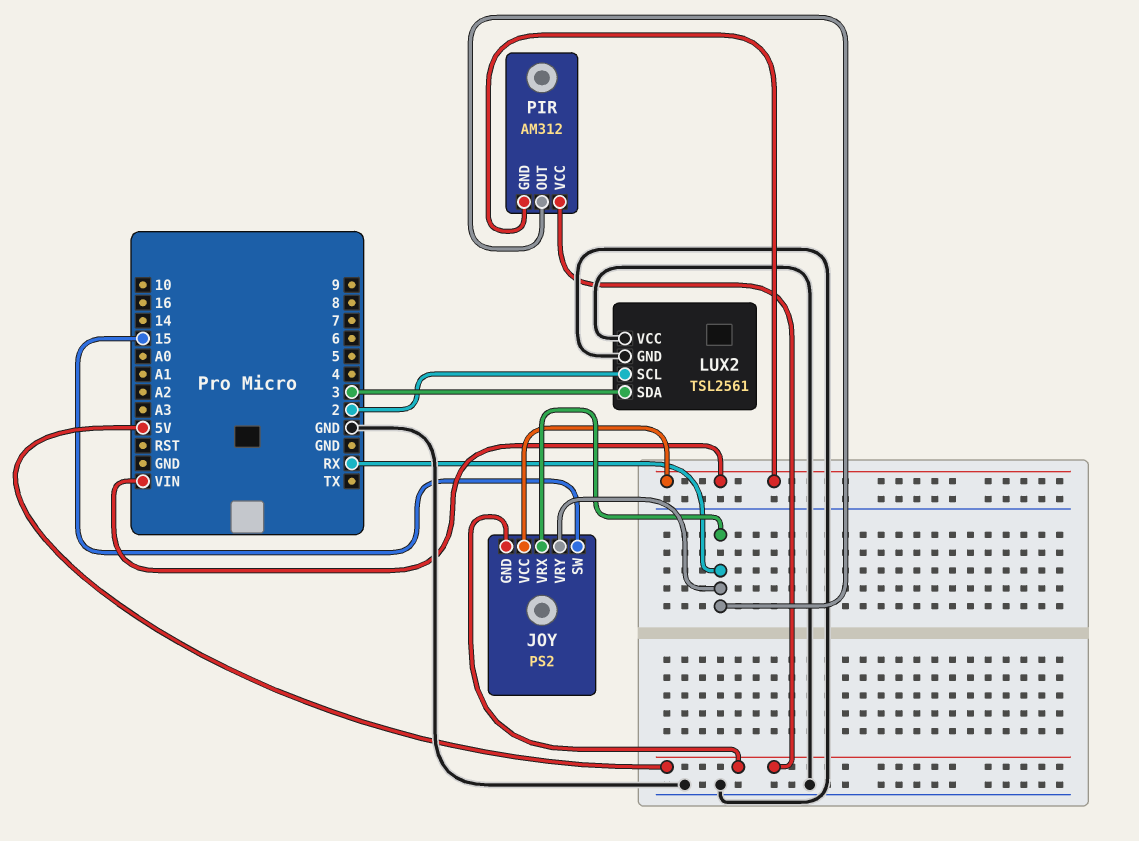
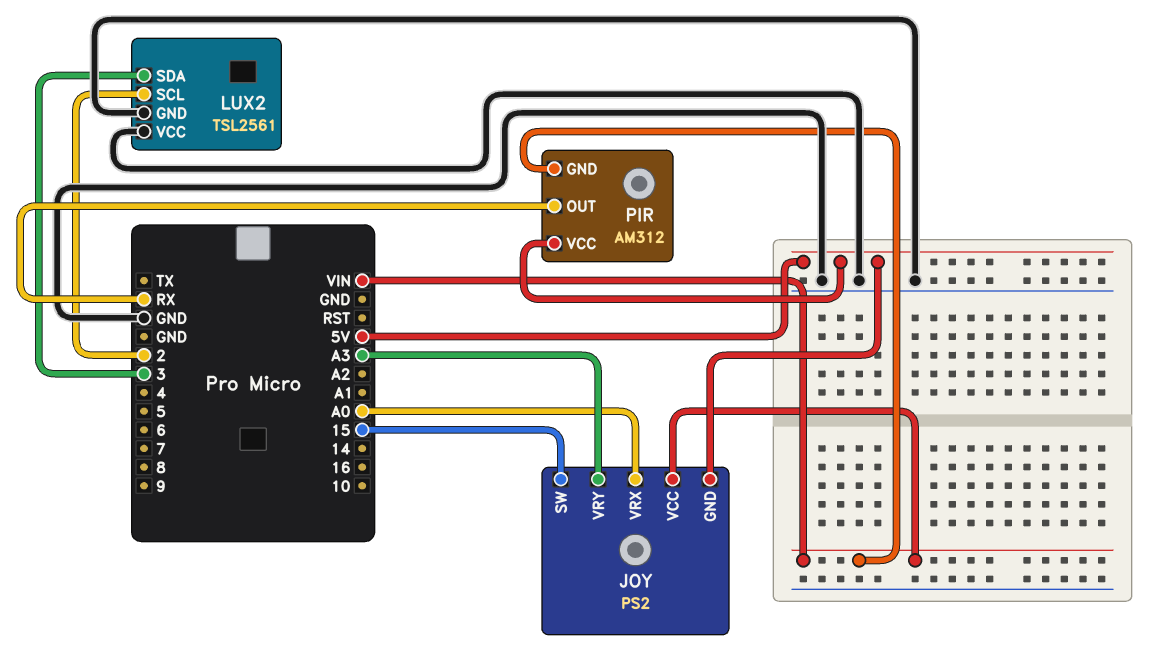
JOY pin VRX: RX -> A0
JOY pin VRY: RX -> A3

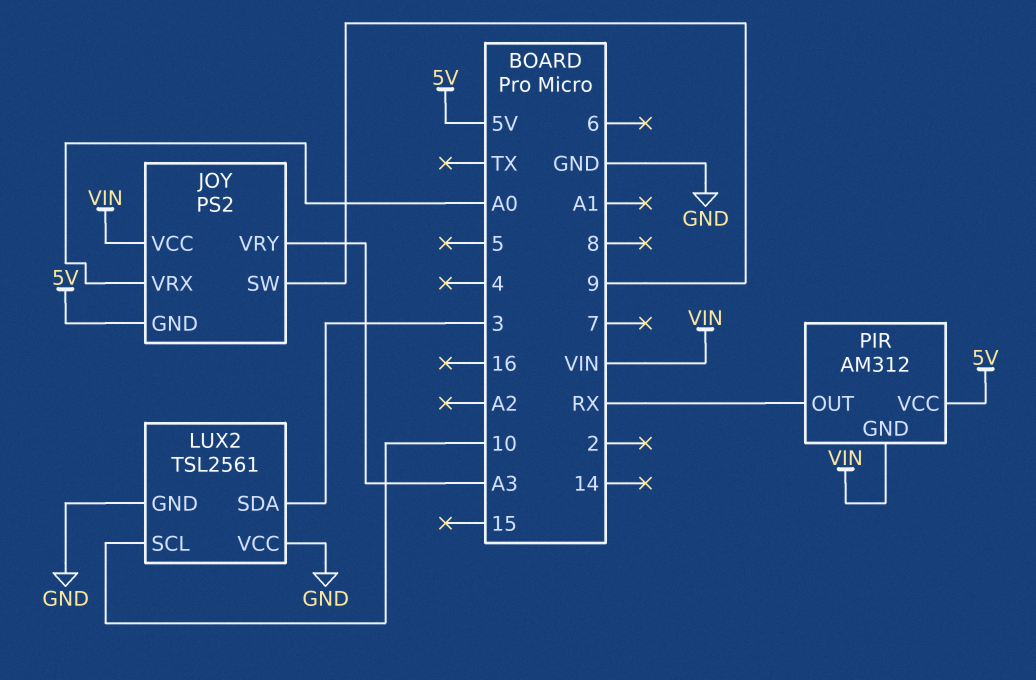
JOY pin SW: 15 -> 9
LUX2 pin SCL: 2 -> 10

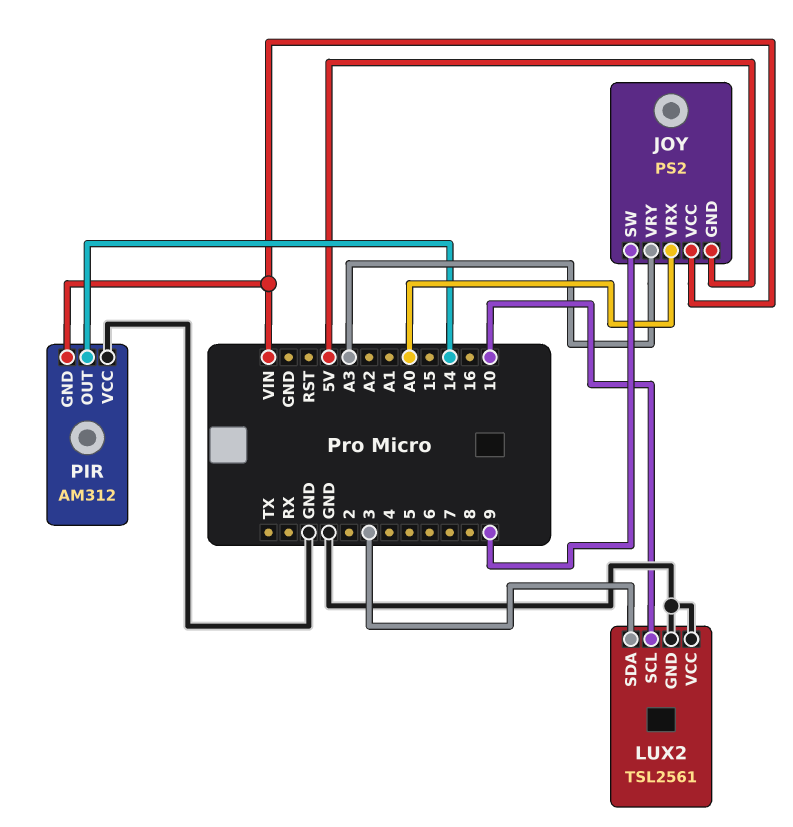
PIR pin OUT: RX -> 14
PIR pin VCC: 5V -> GND

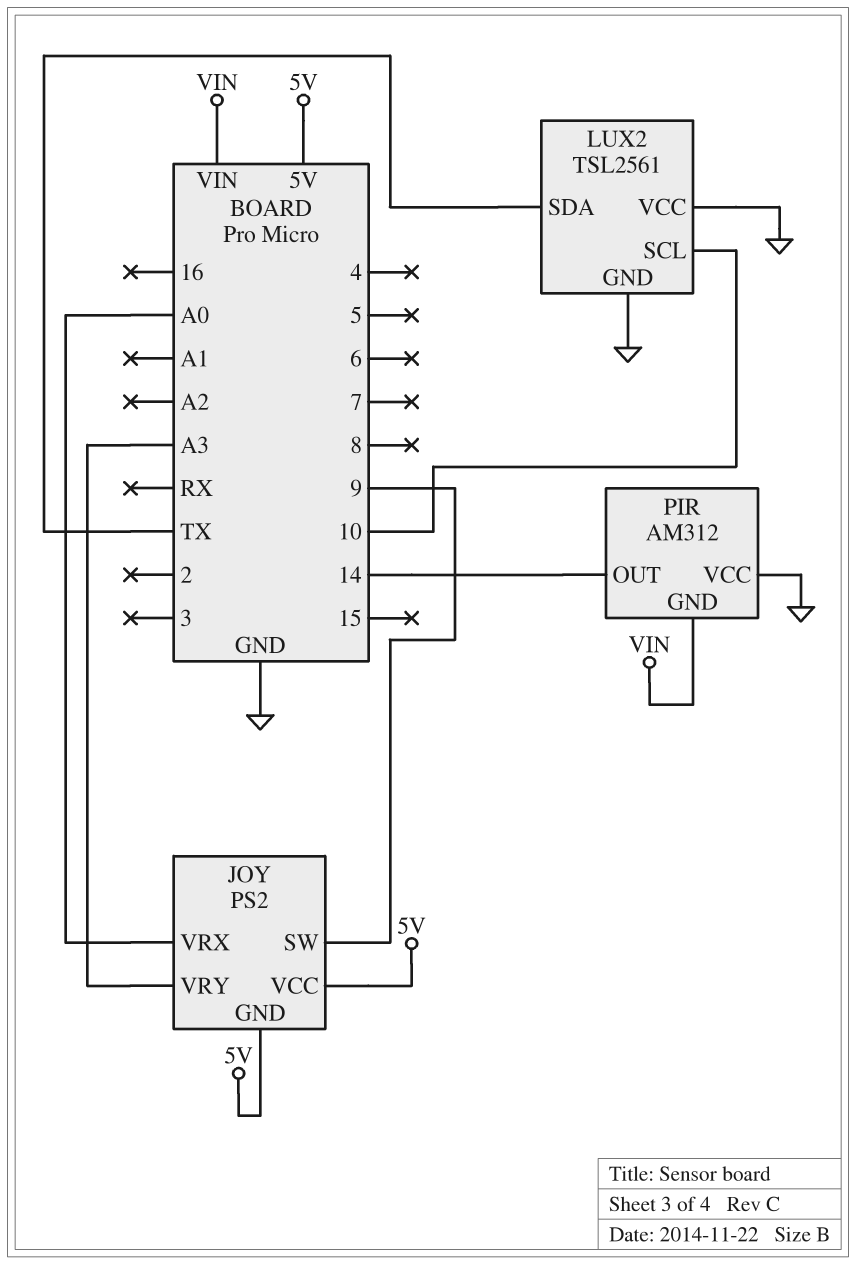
JOY pin VCC: VIN -> 5V
LUX2 pin SDA: 3 -> TX

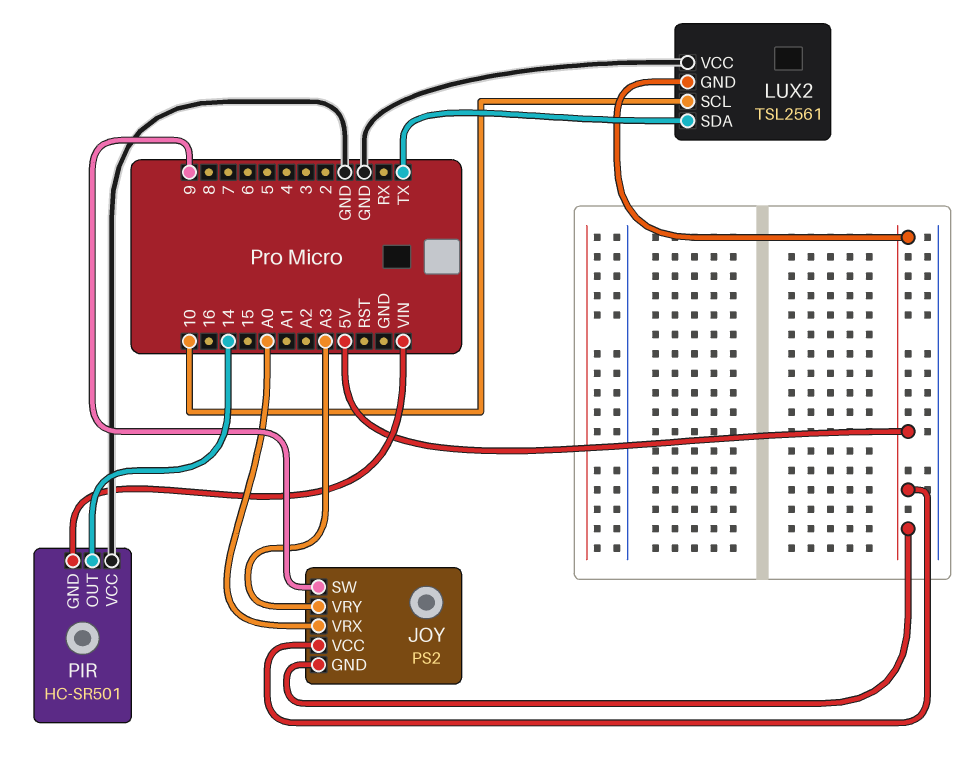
LUX2 pin GND: GND -> 5V
PIR: AM312 -> HC-SR501

